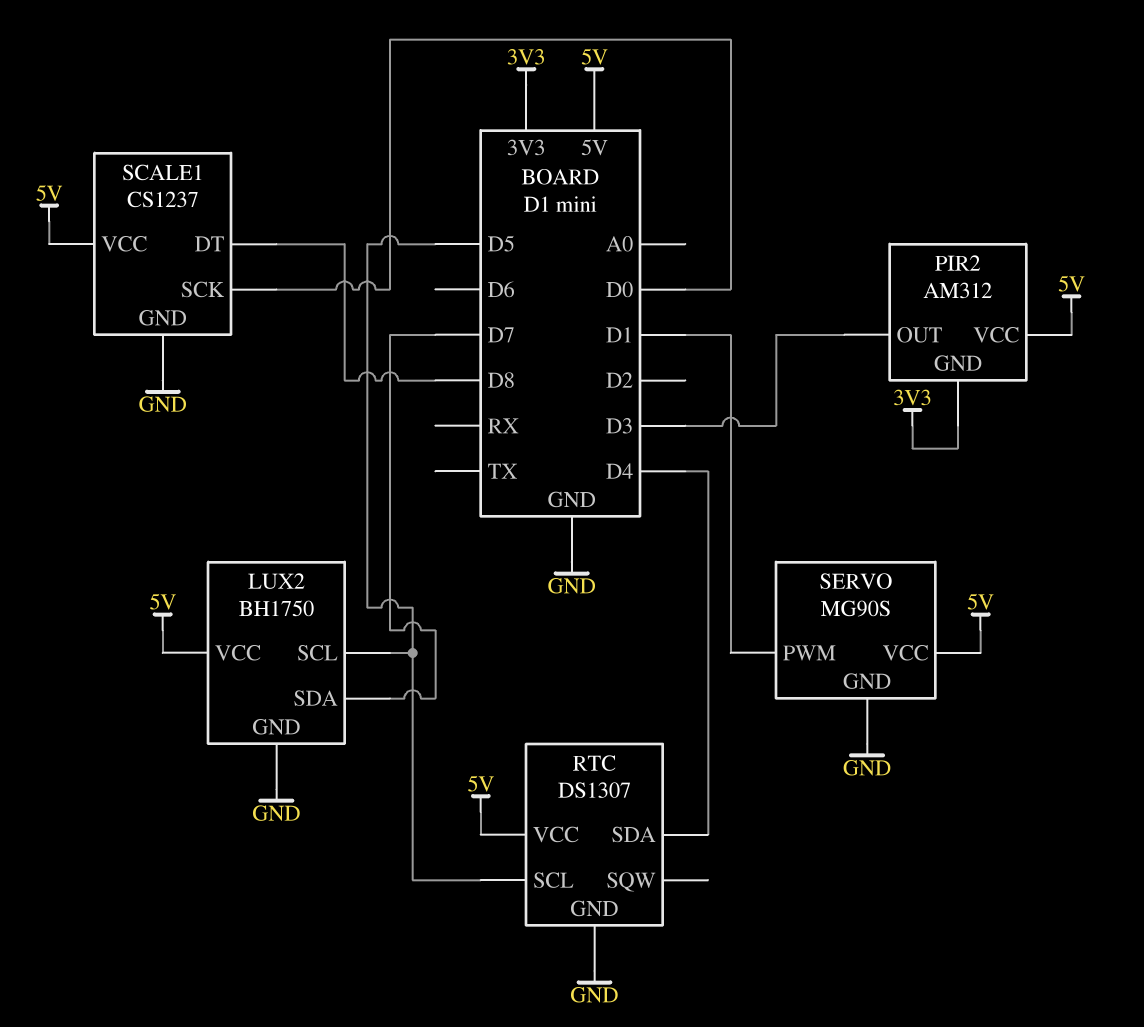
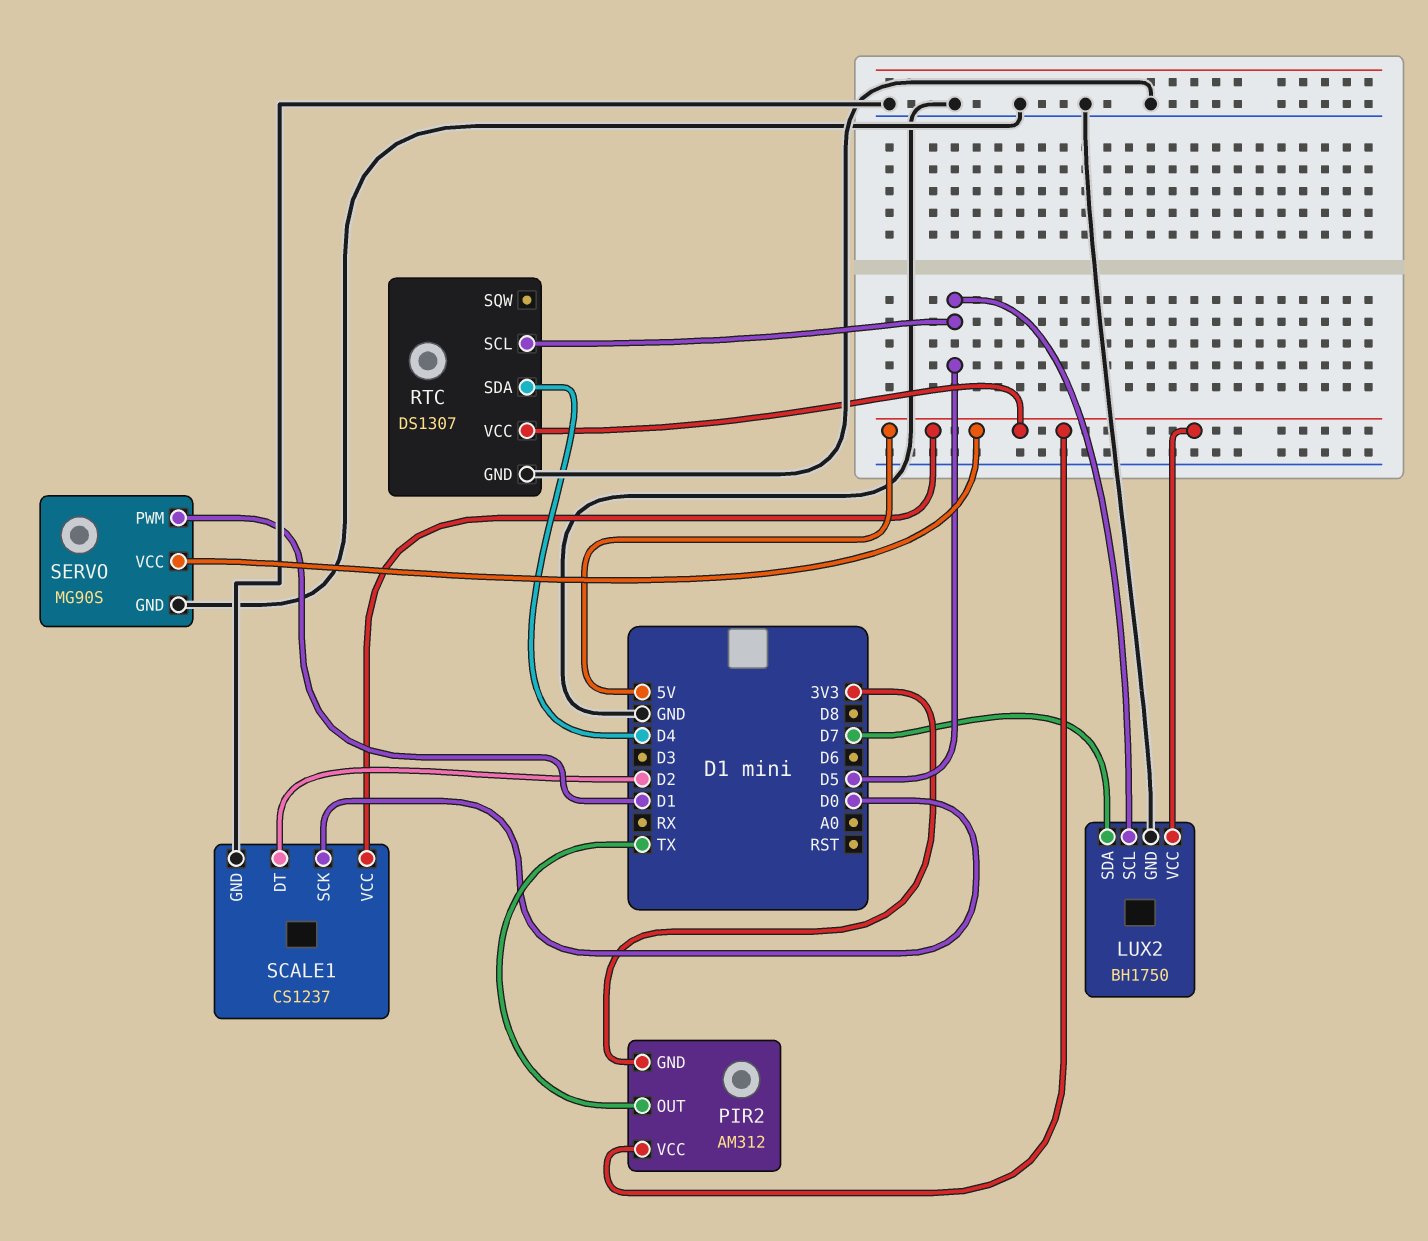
PIR2 pin OUT: D3 -> TX
SCALE1 pin DT: D8 -> D2

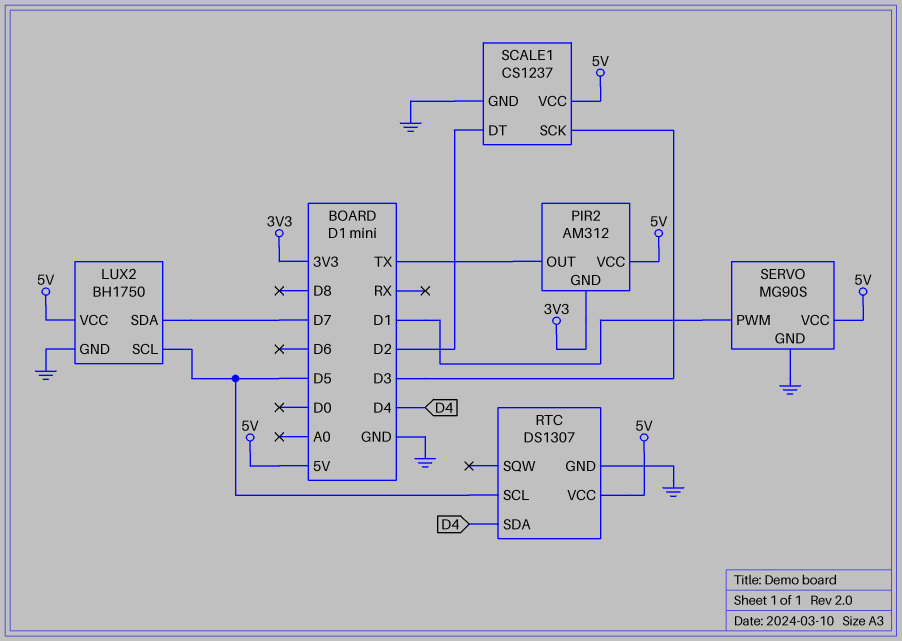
SCALE1 pin SCK: D0 -> D3

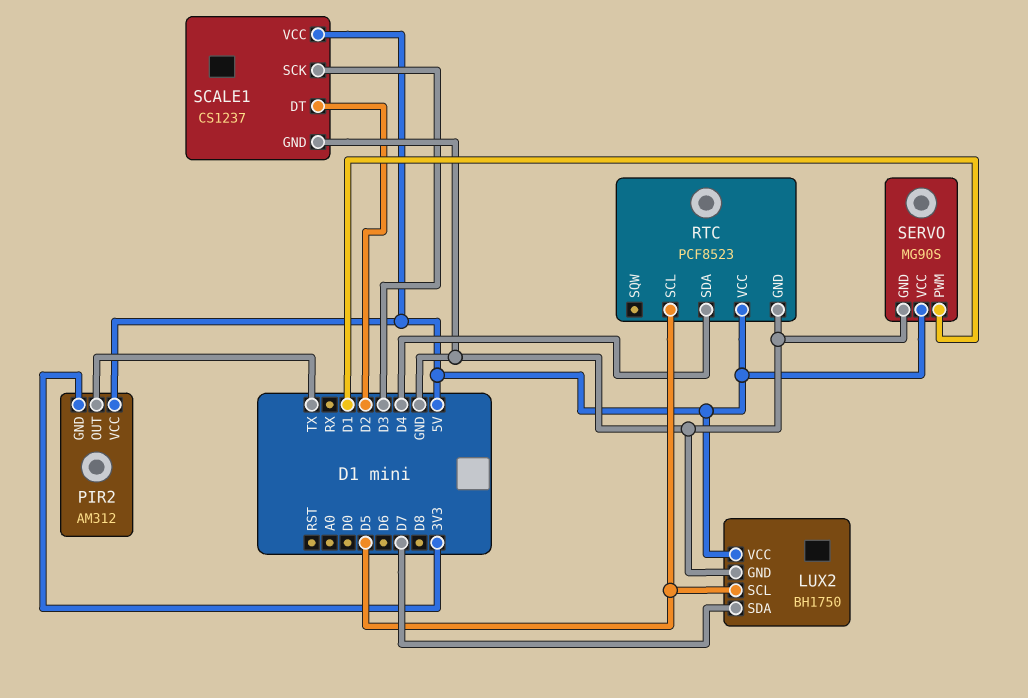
RTC: DS1307 -> PCF8523

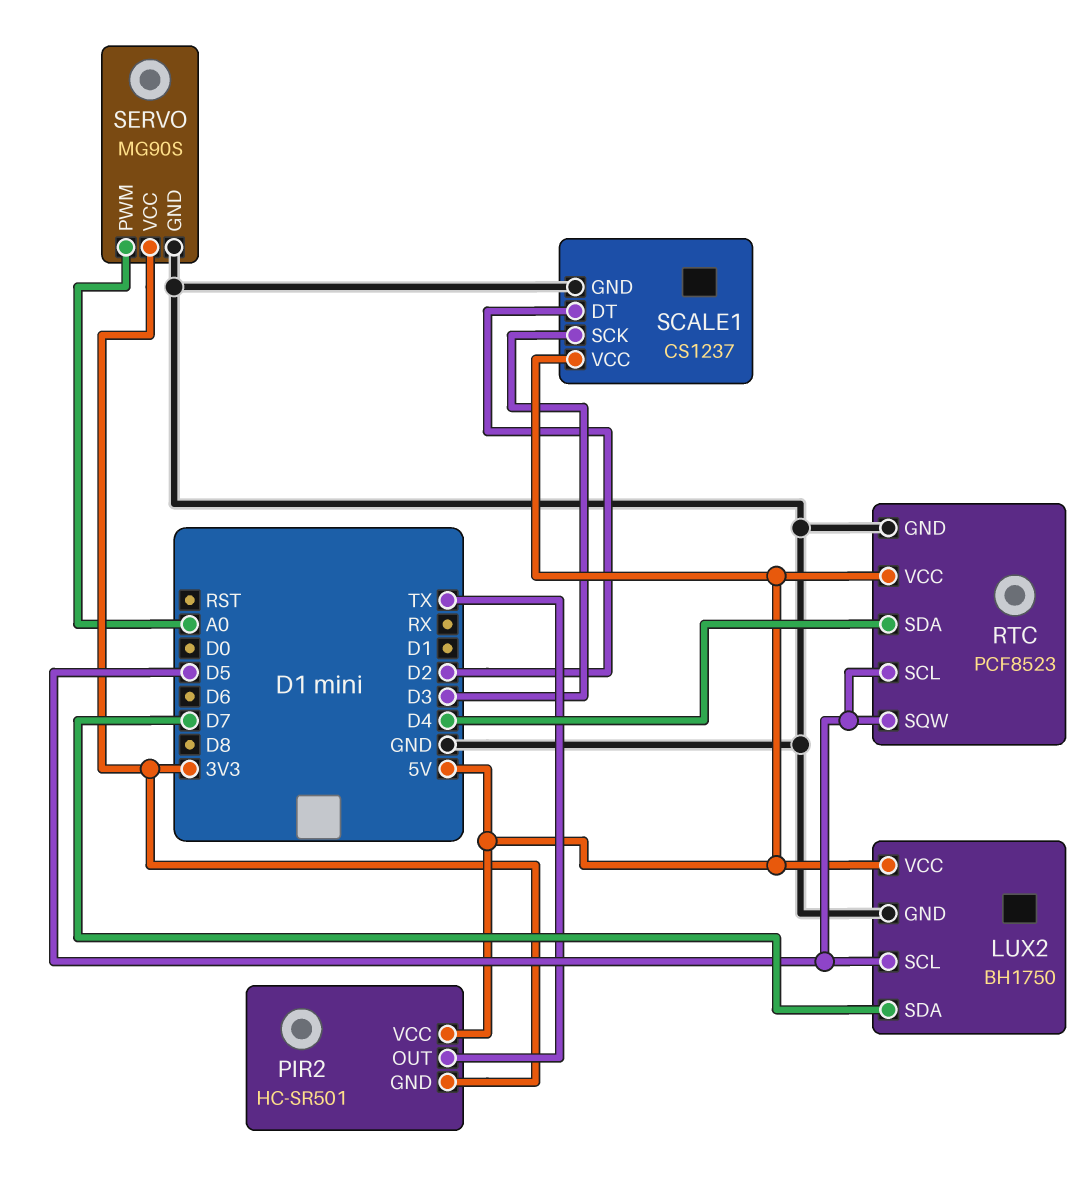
PIR2: AM312 -> HC-SR501
RTC pin SQW: none -> D5
SERVO pin PWM: D1 -> A0
SERVO pin VCC: 5V -> 3V3

